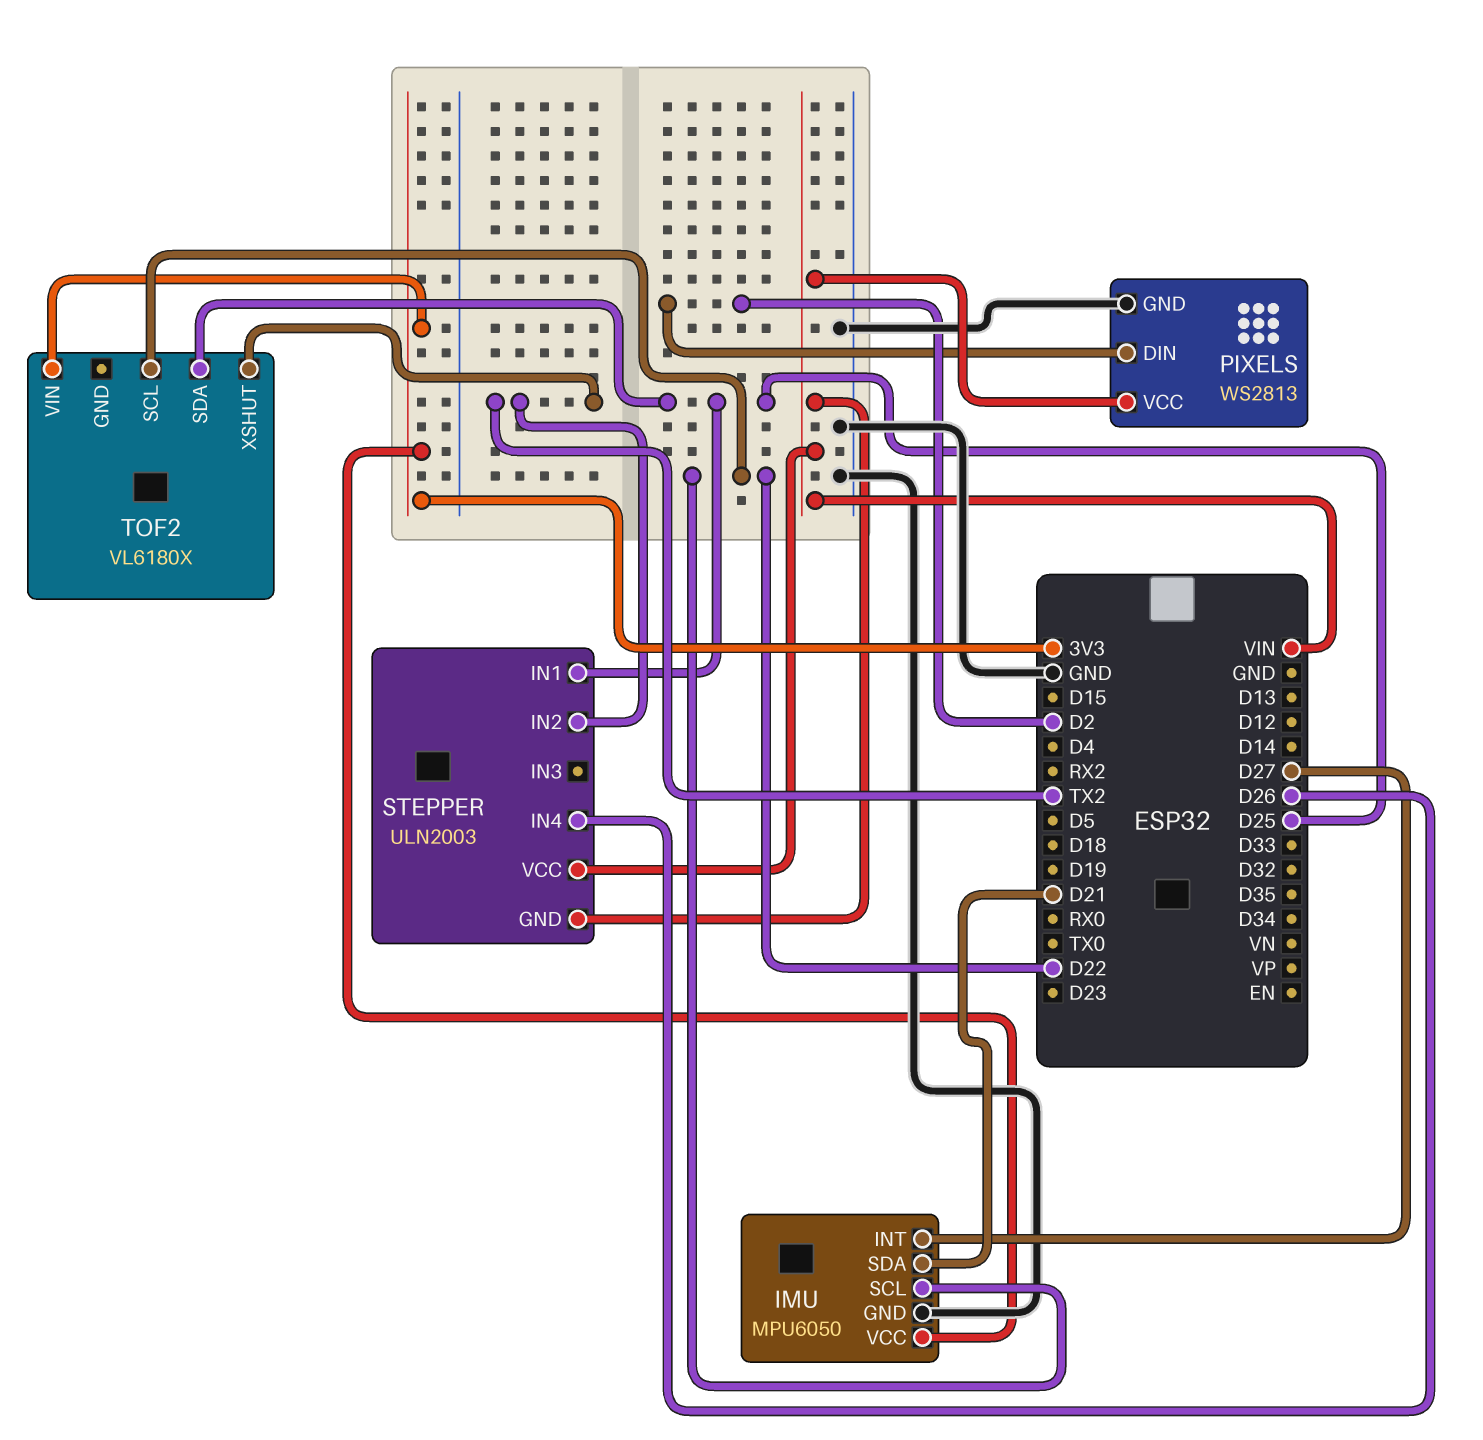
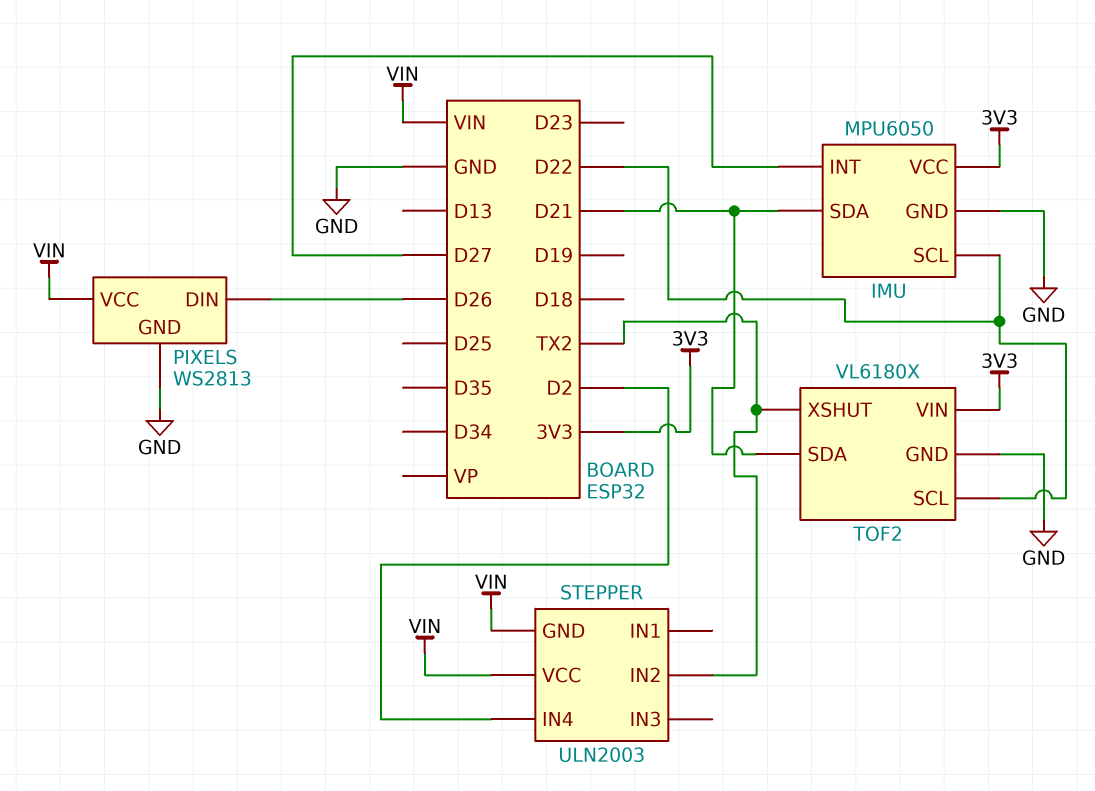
PIXELS pin DIN: D2 -> D26
STEPPER pin IN1: D25 -> none
STEPPER pin IN4: D26 -> D2
TOF2 pin GND: none -> GND
TOF2 pin SDA: D25 -> D21

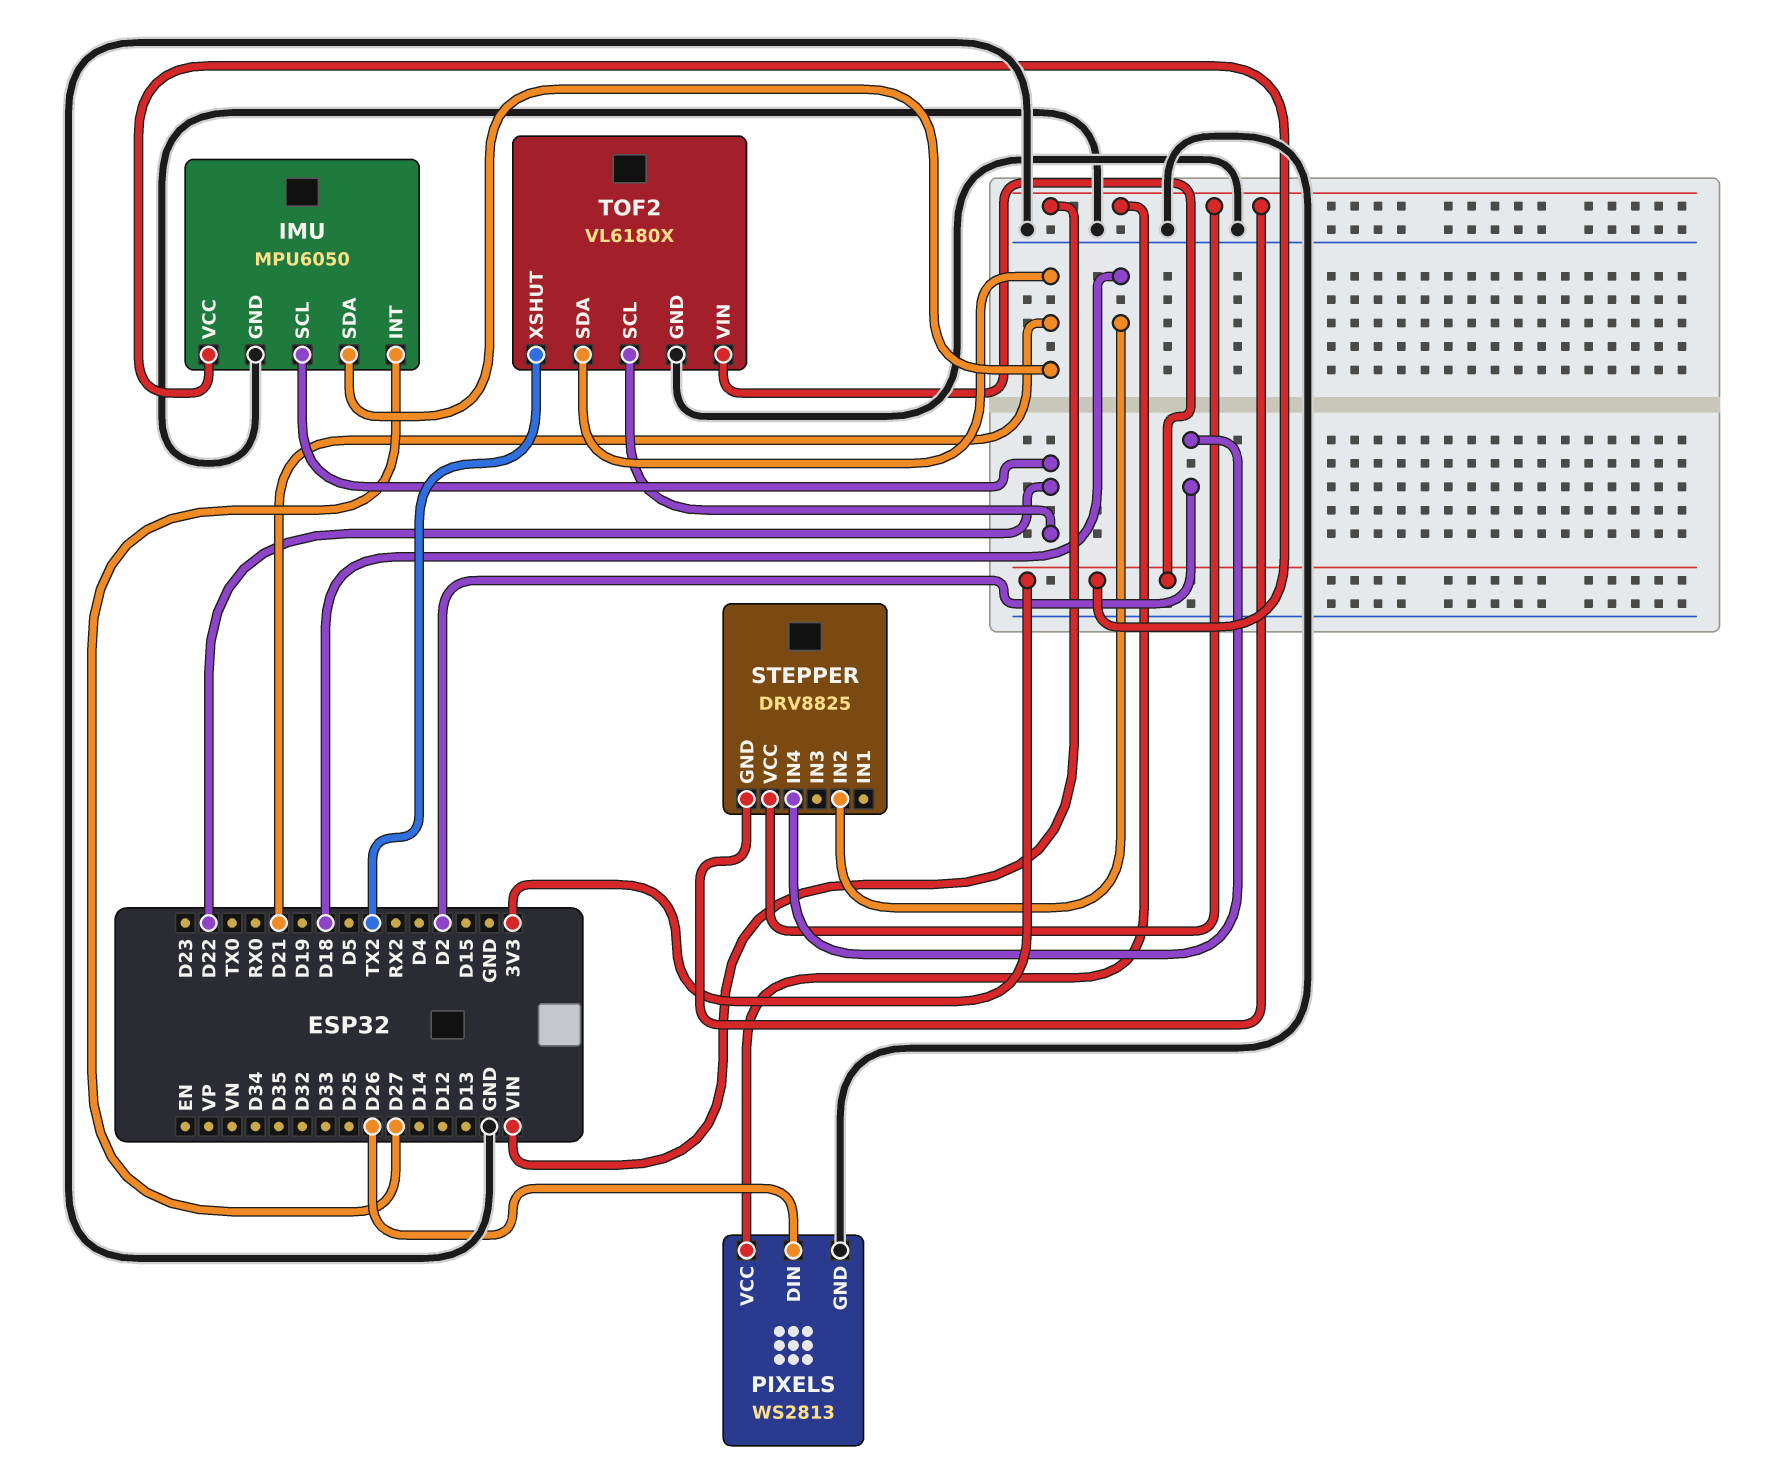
STEPPER: ULN2003 -> DRV8825
STEPPER pin IN2: TX2 -> D18

